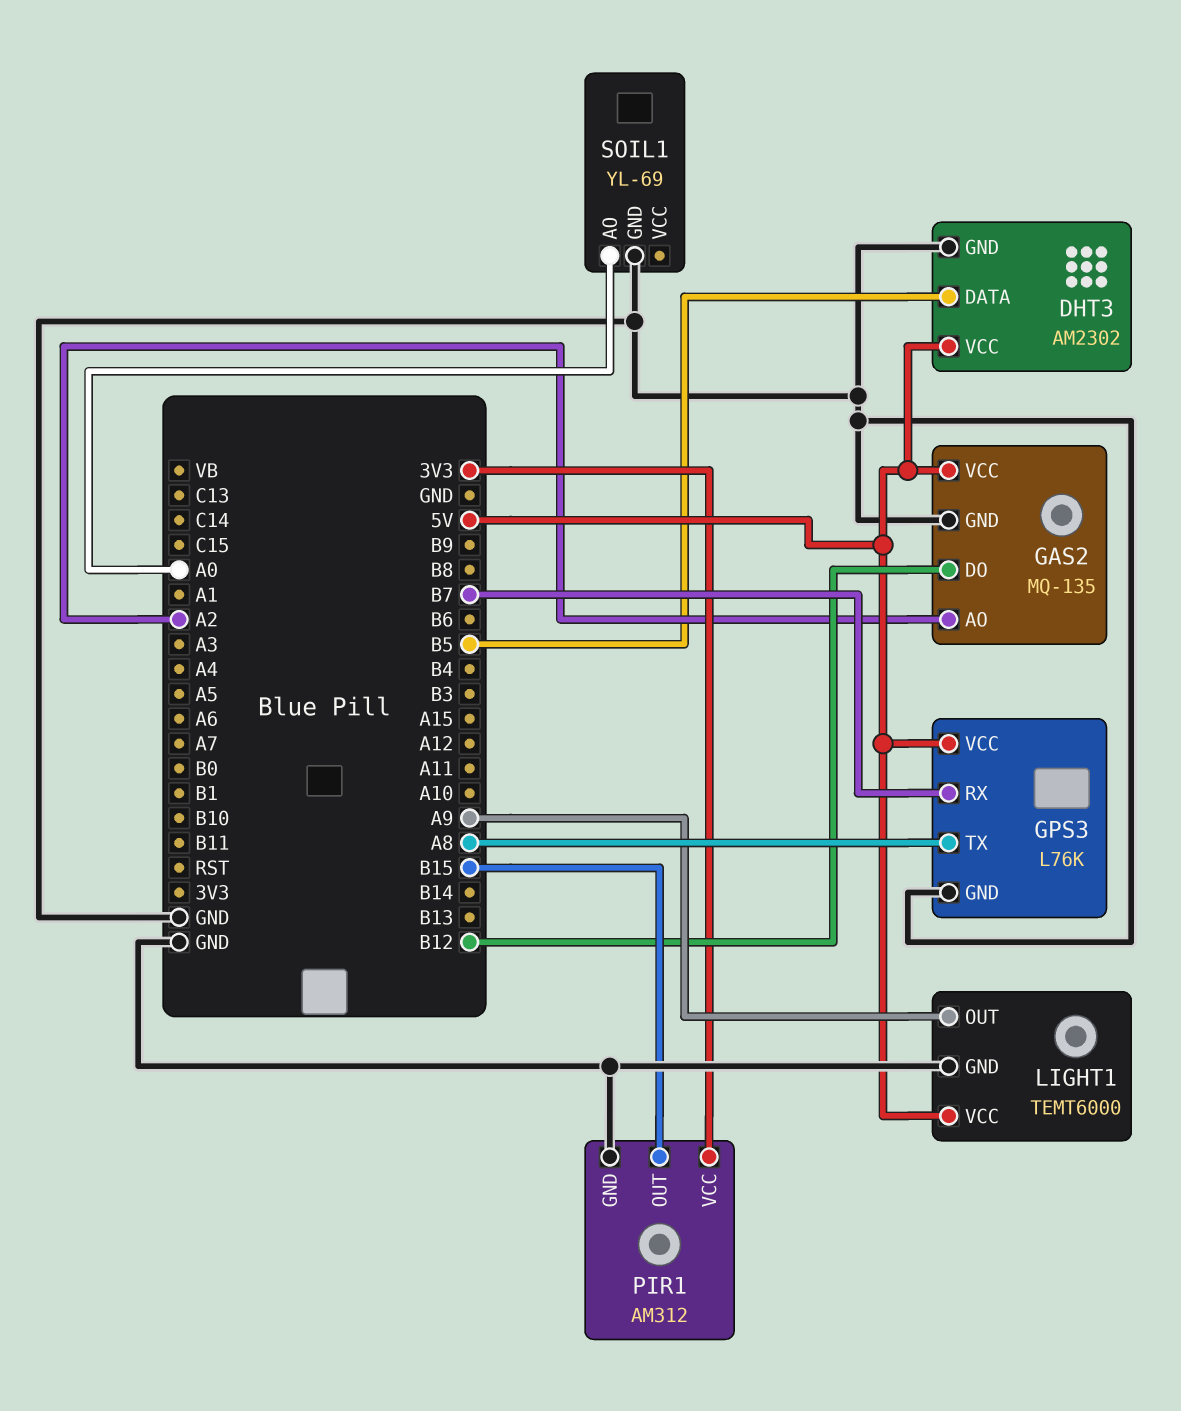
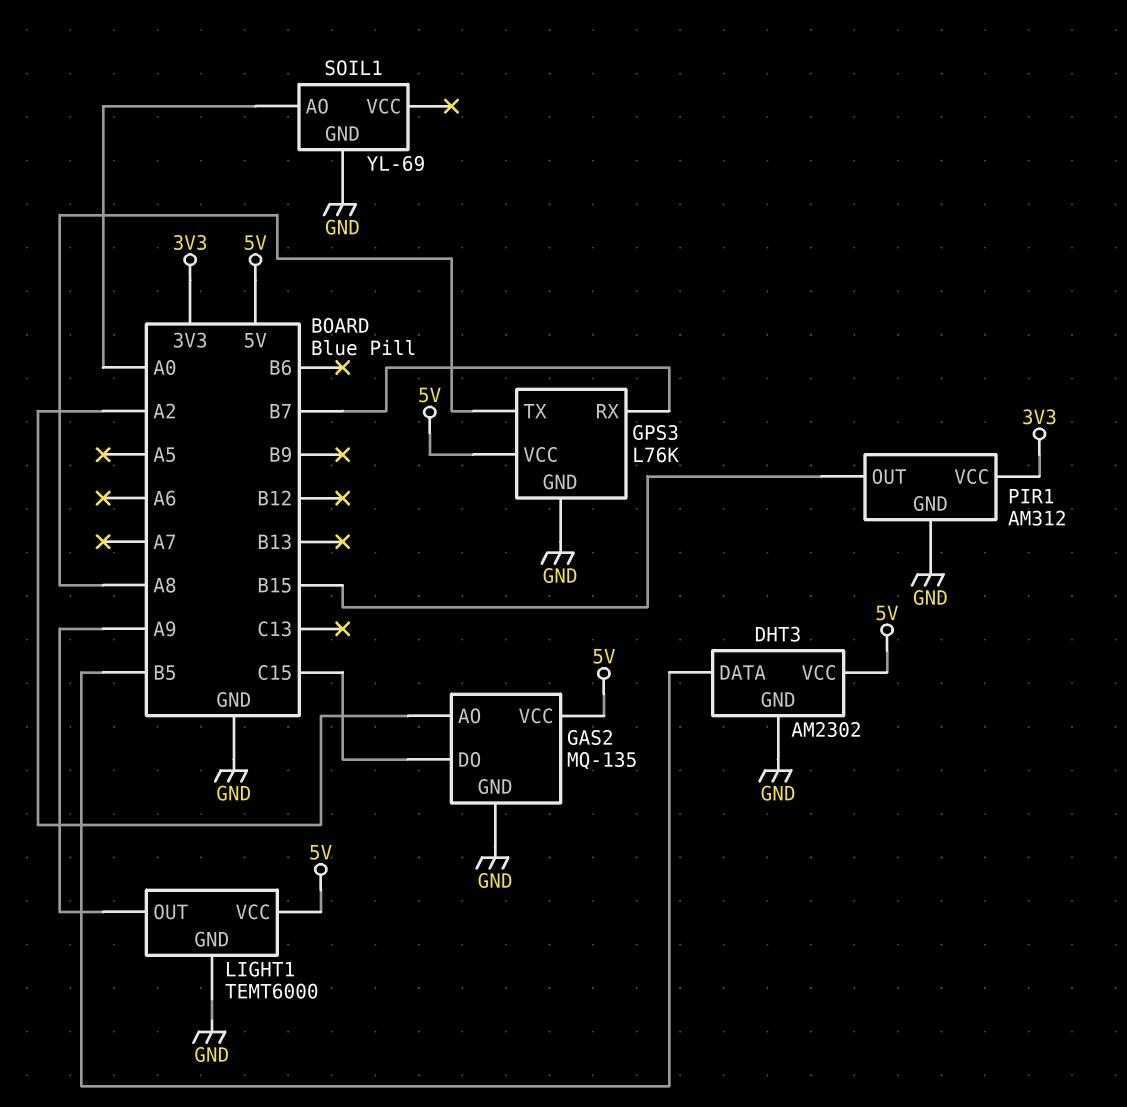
GAS2 pin DO: B12 -> C15

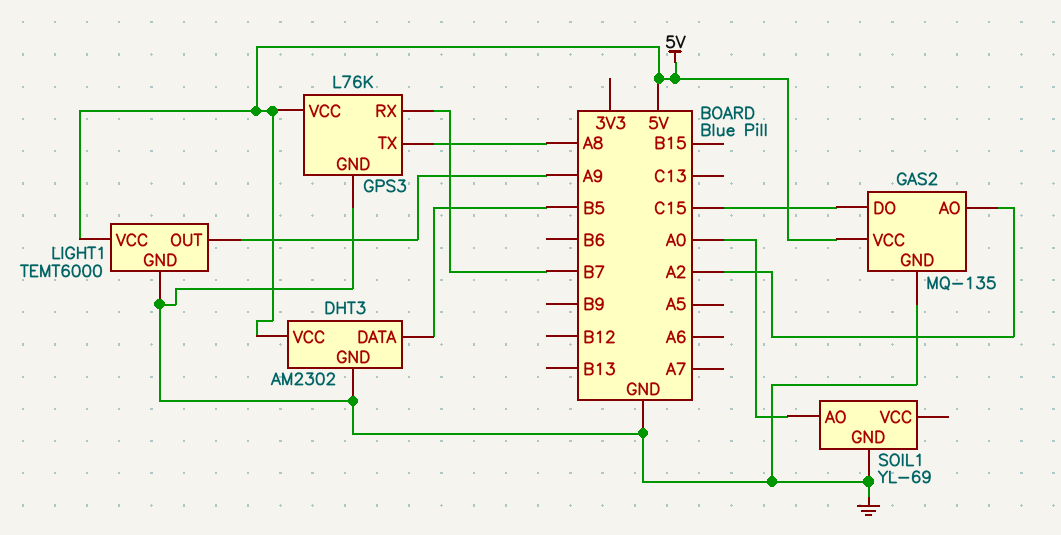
PIR1: AM312 -> none
PIR1 pin GND: GND -> none
PIR1 pin OUT: B15 -> none
PIR1 pin VCC: 3V3 -> none

